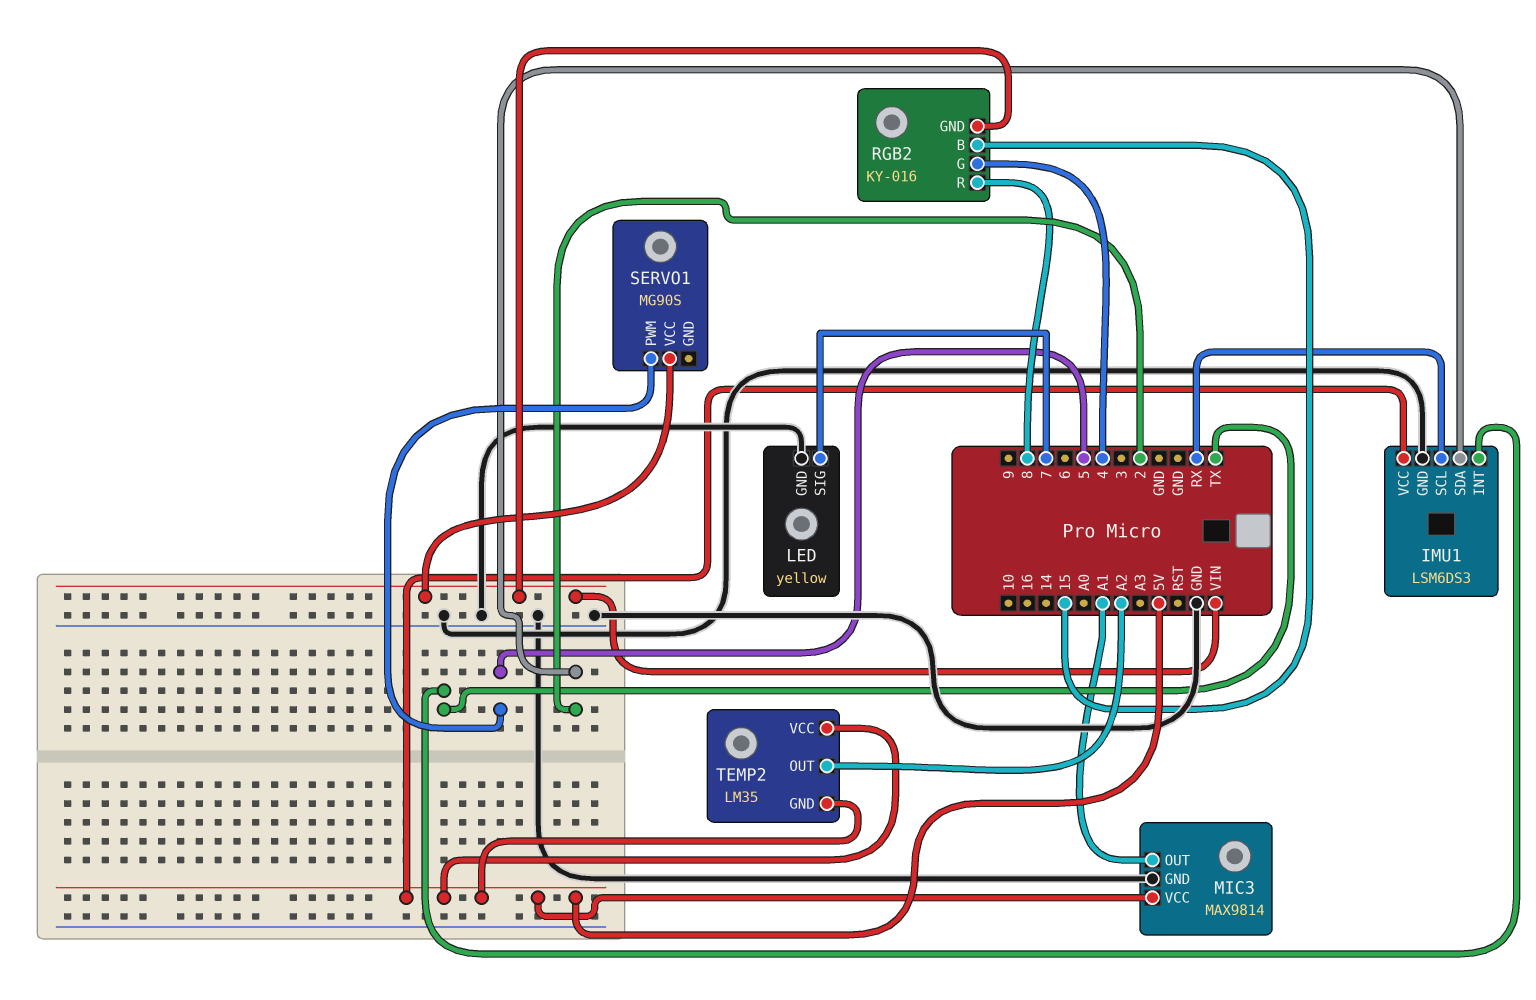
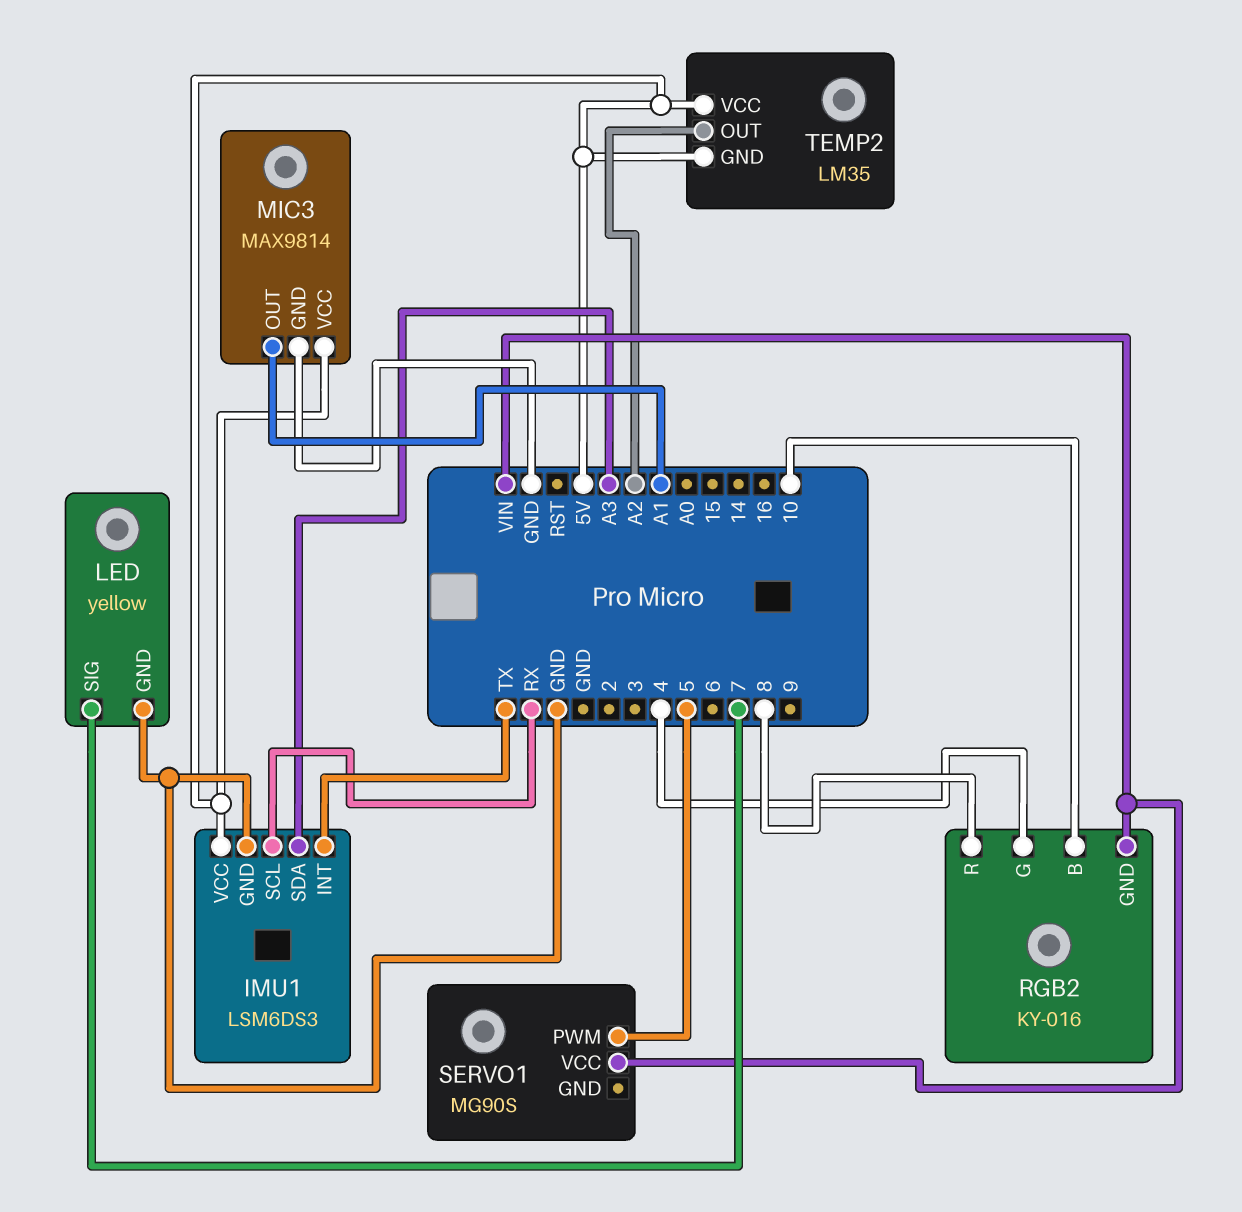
IMU1 pin SDA: 2 -> A3
RGB2 pin B: 15 -> 10

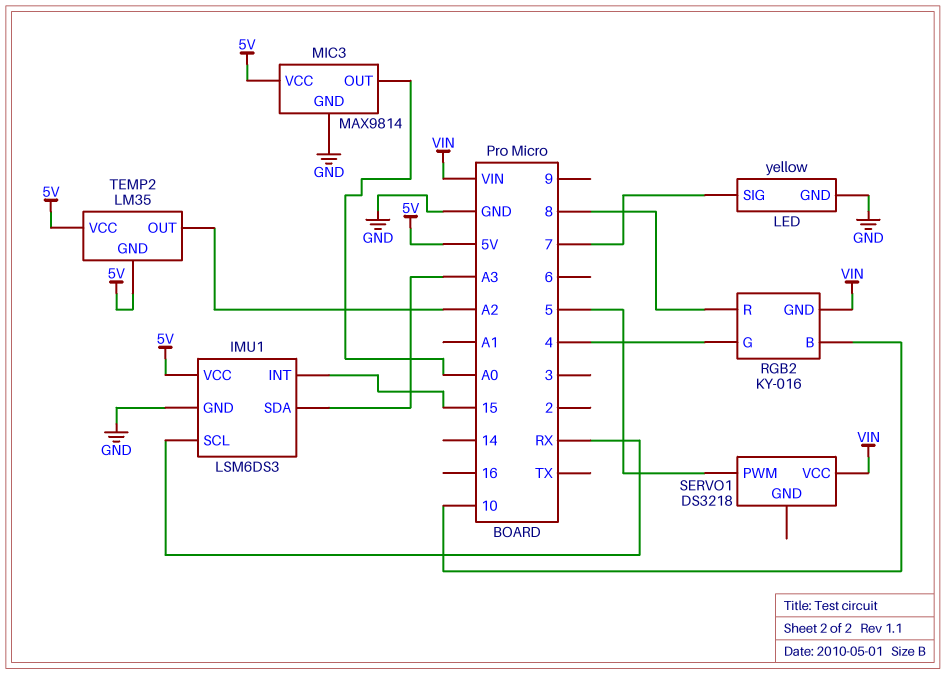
IMU1 pin INT: TX -> 15
MIC3 pin OUT: A1 -> A0
SERVO1: MG90S -> DS3218

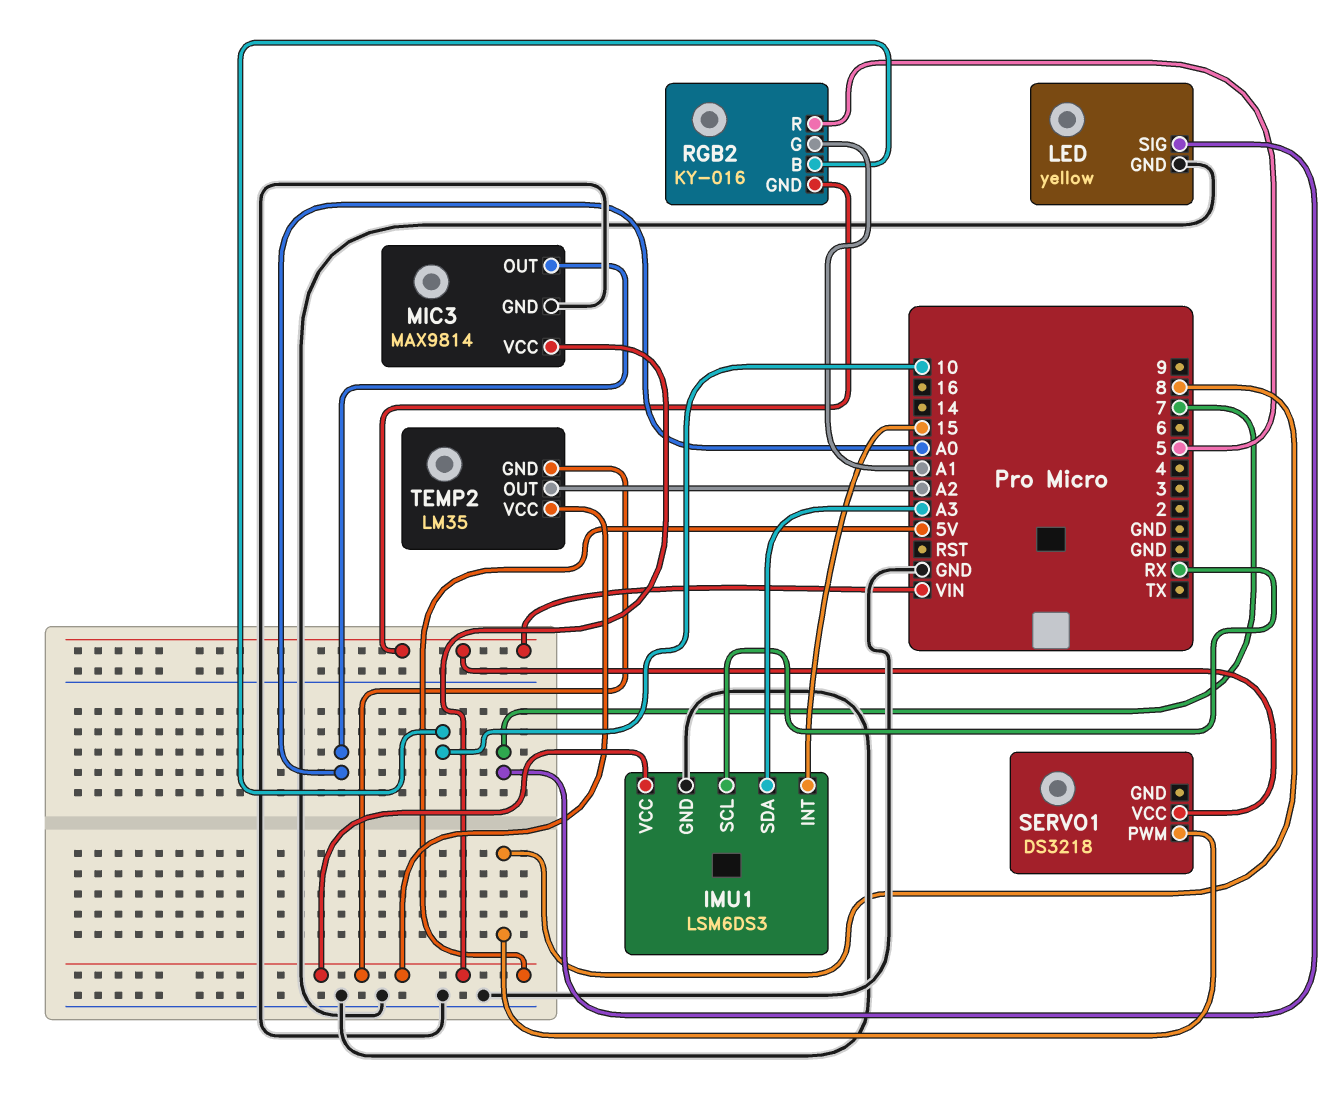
RGB2 pin G: 4 -> A1
RGB2 pin R: 8 -> 5
SERVO1 pin PWM: 5 -> 8

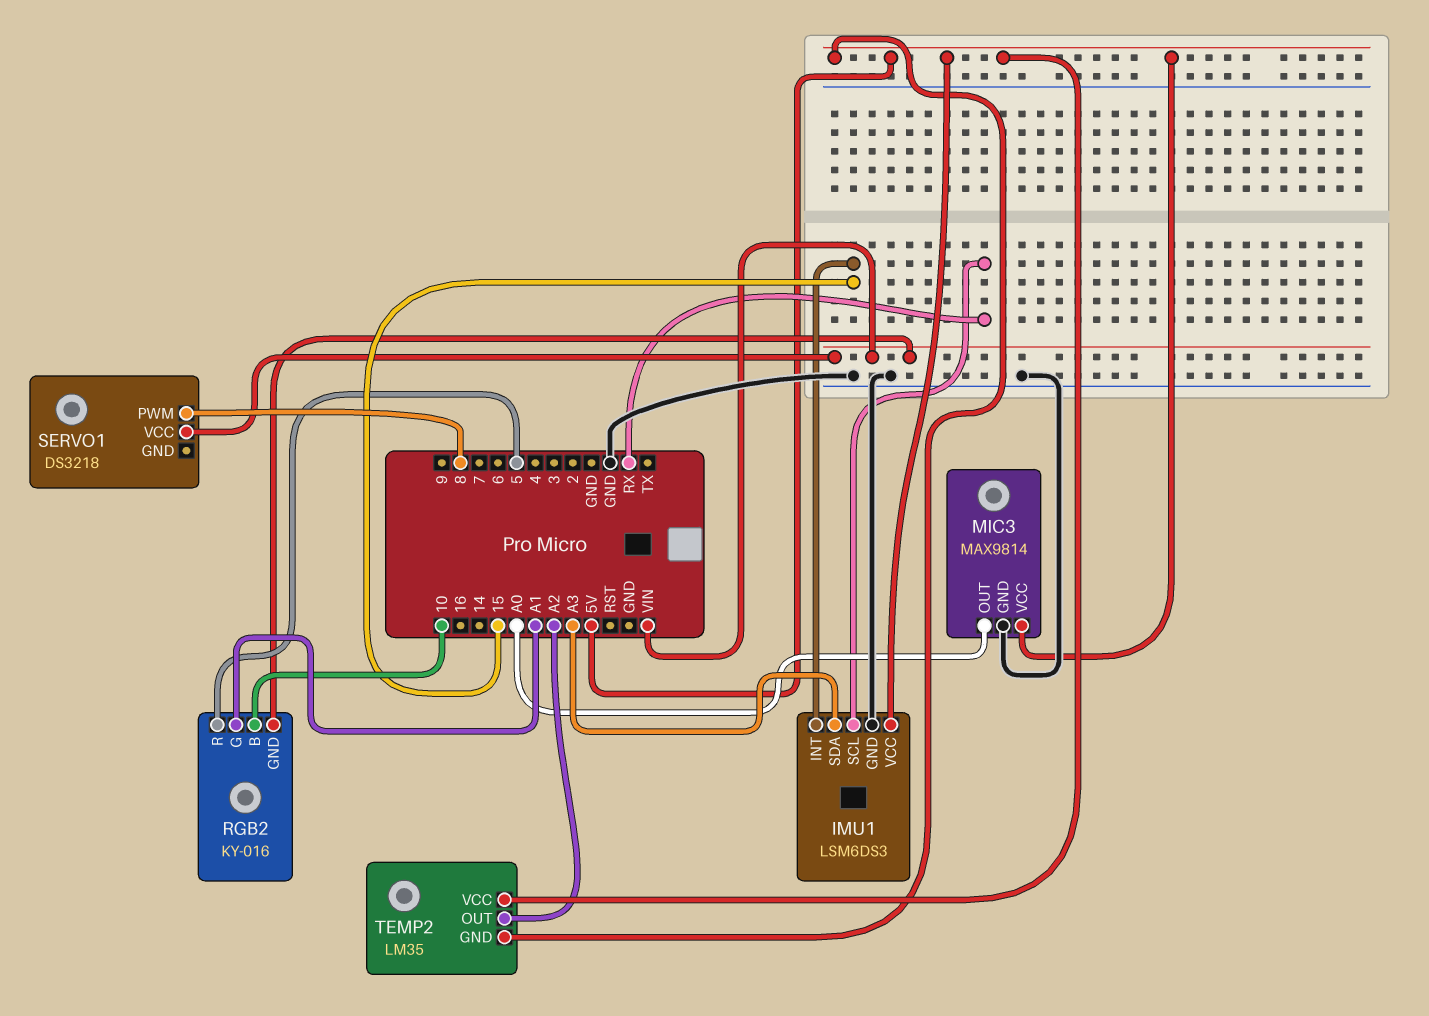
LED: yellow -> none
LED pin GND: GND -> none
LED pin SIG: 7 -> none

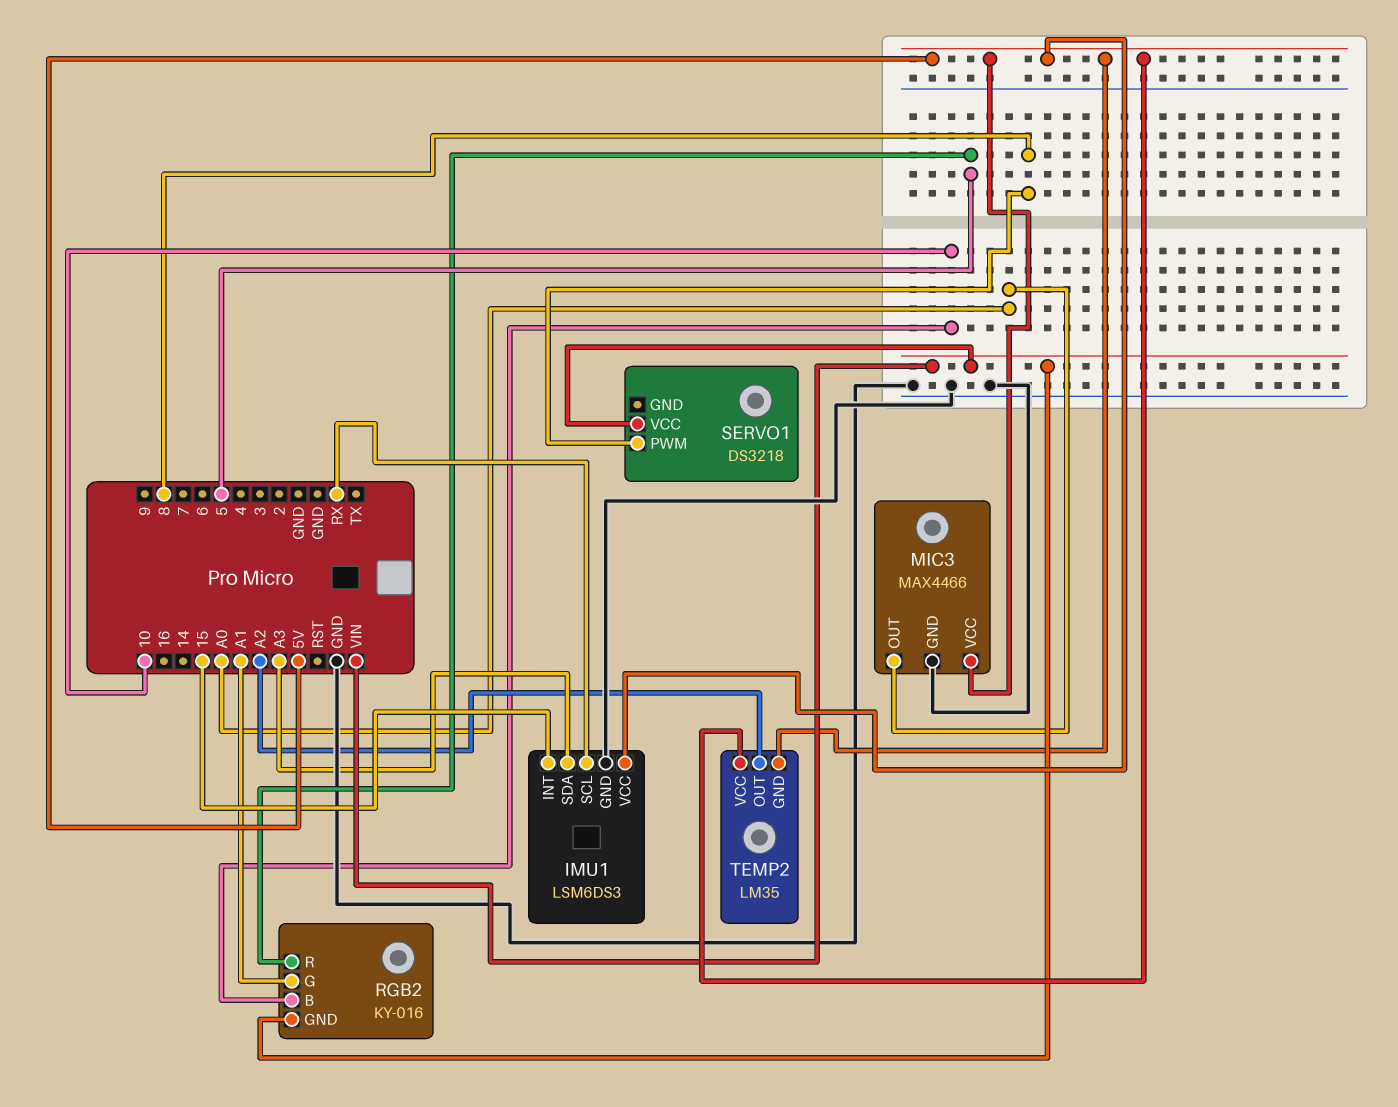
MIC3: MAX9814 -> MAX4466

